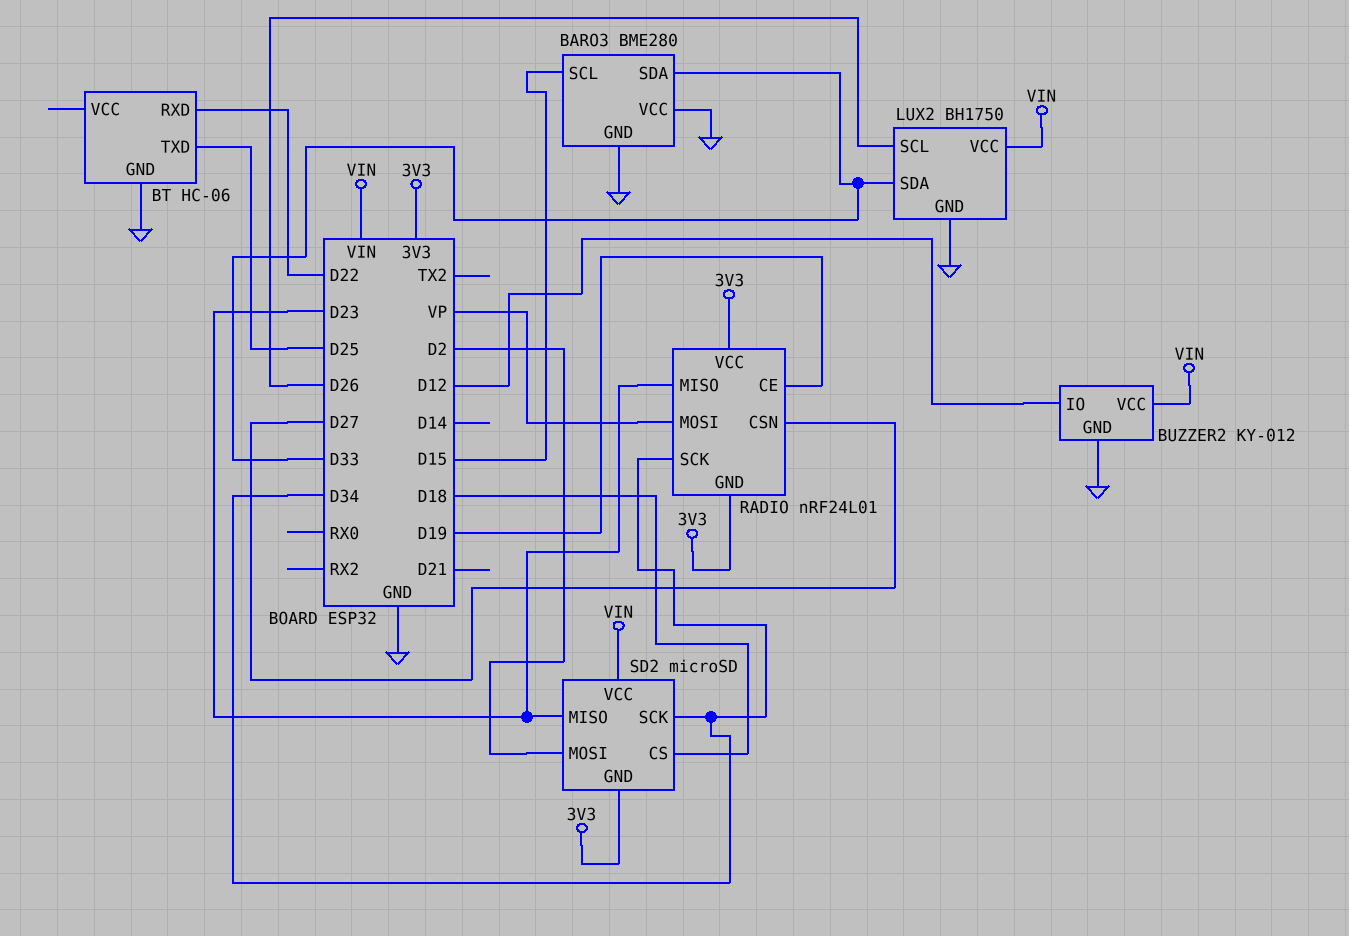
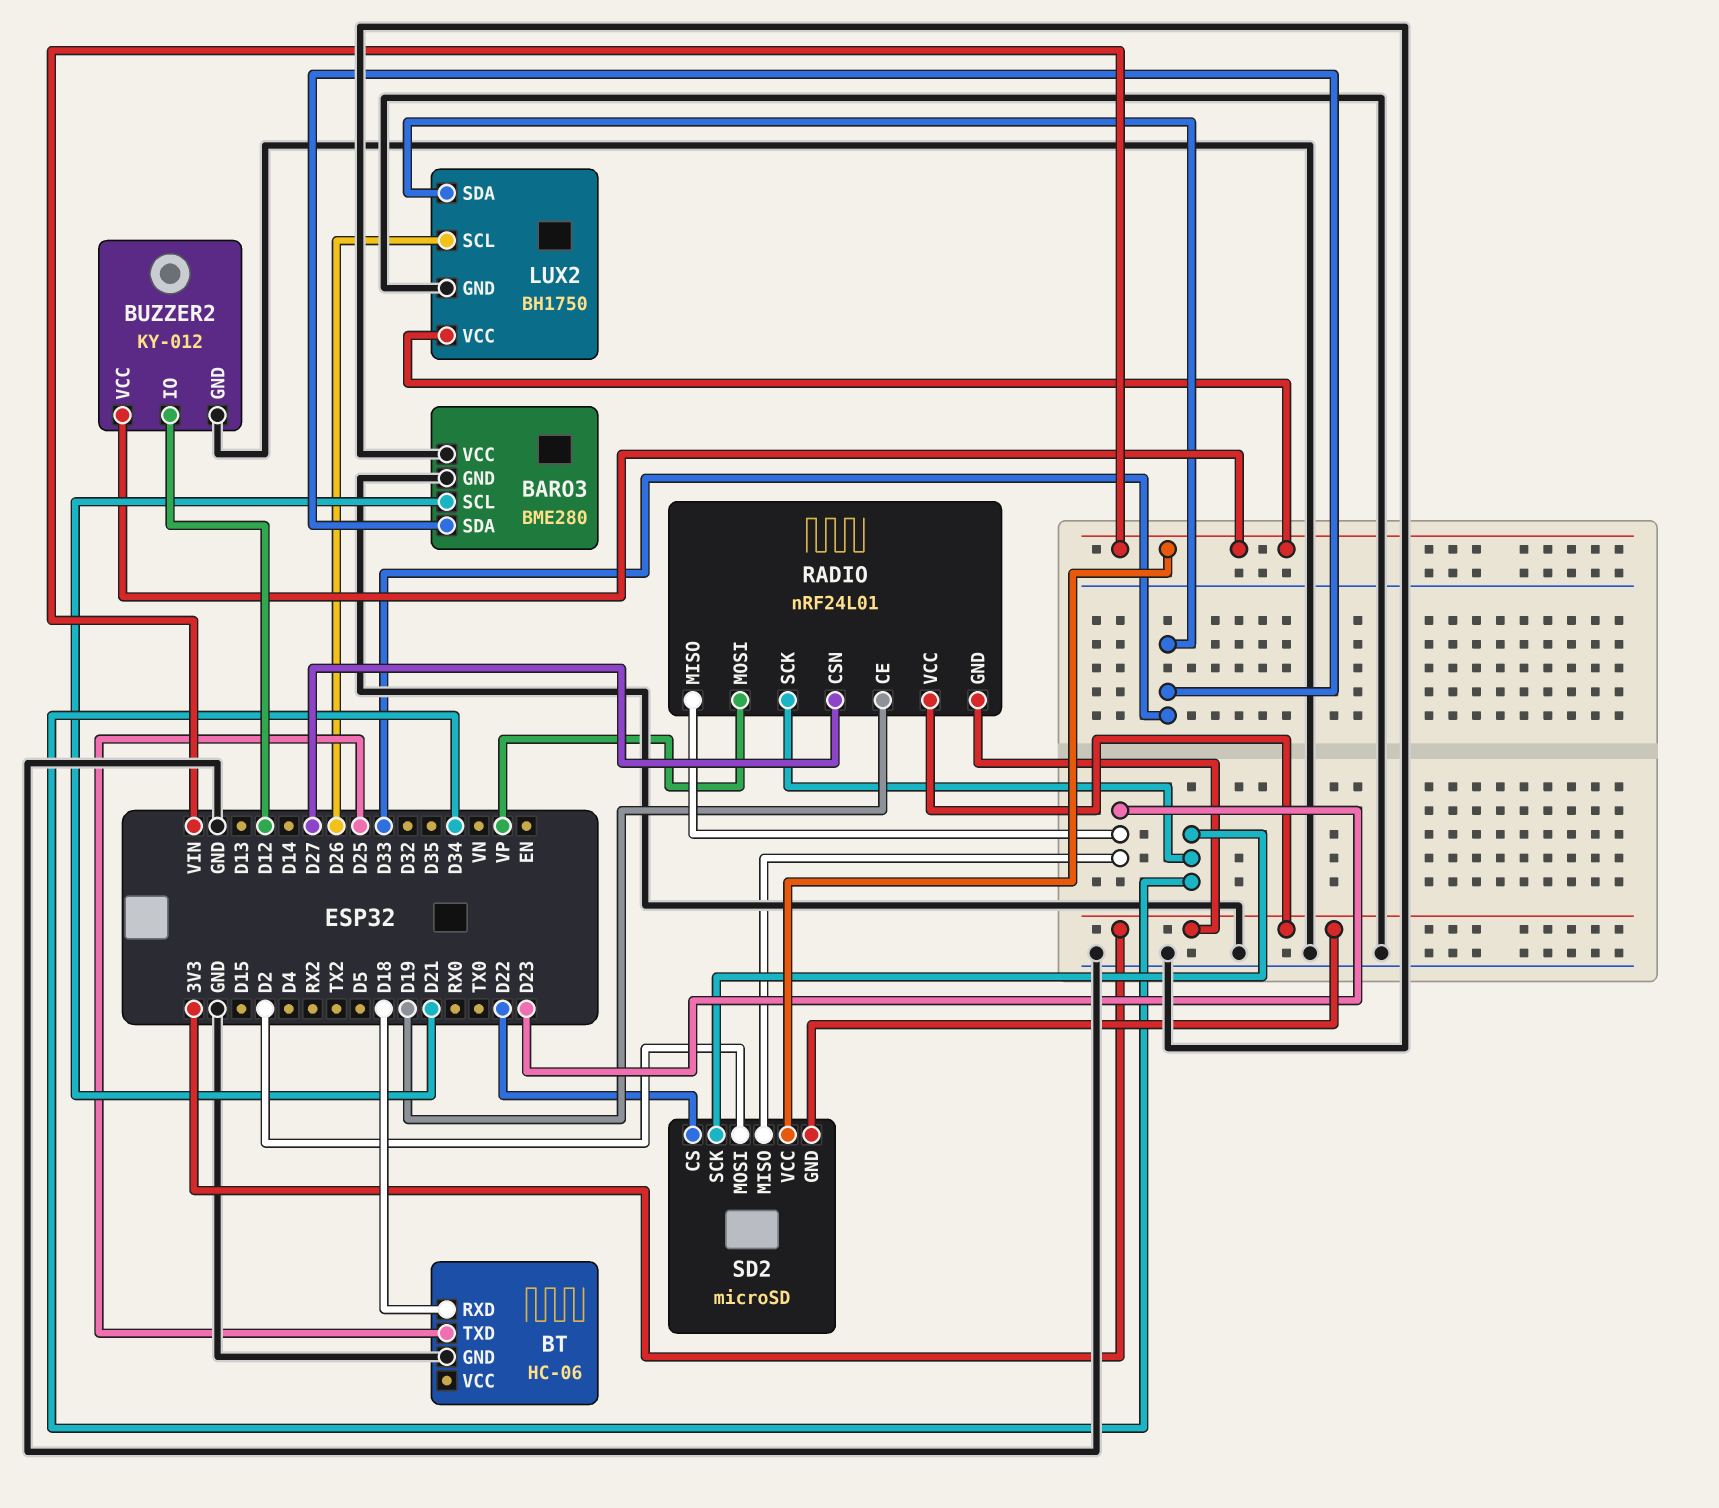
BARO3 pin SCL: D15 -> D21
BT pin RXD: D22 -> D18
SD2 pin CS: D18 -> D22

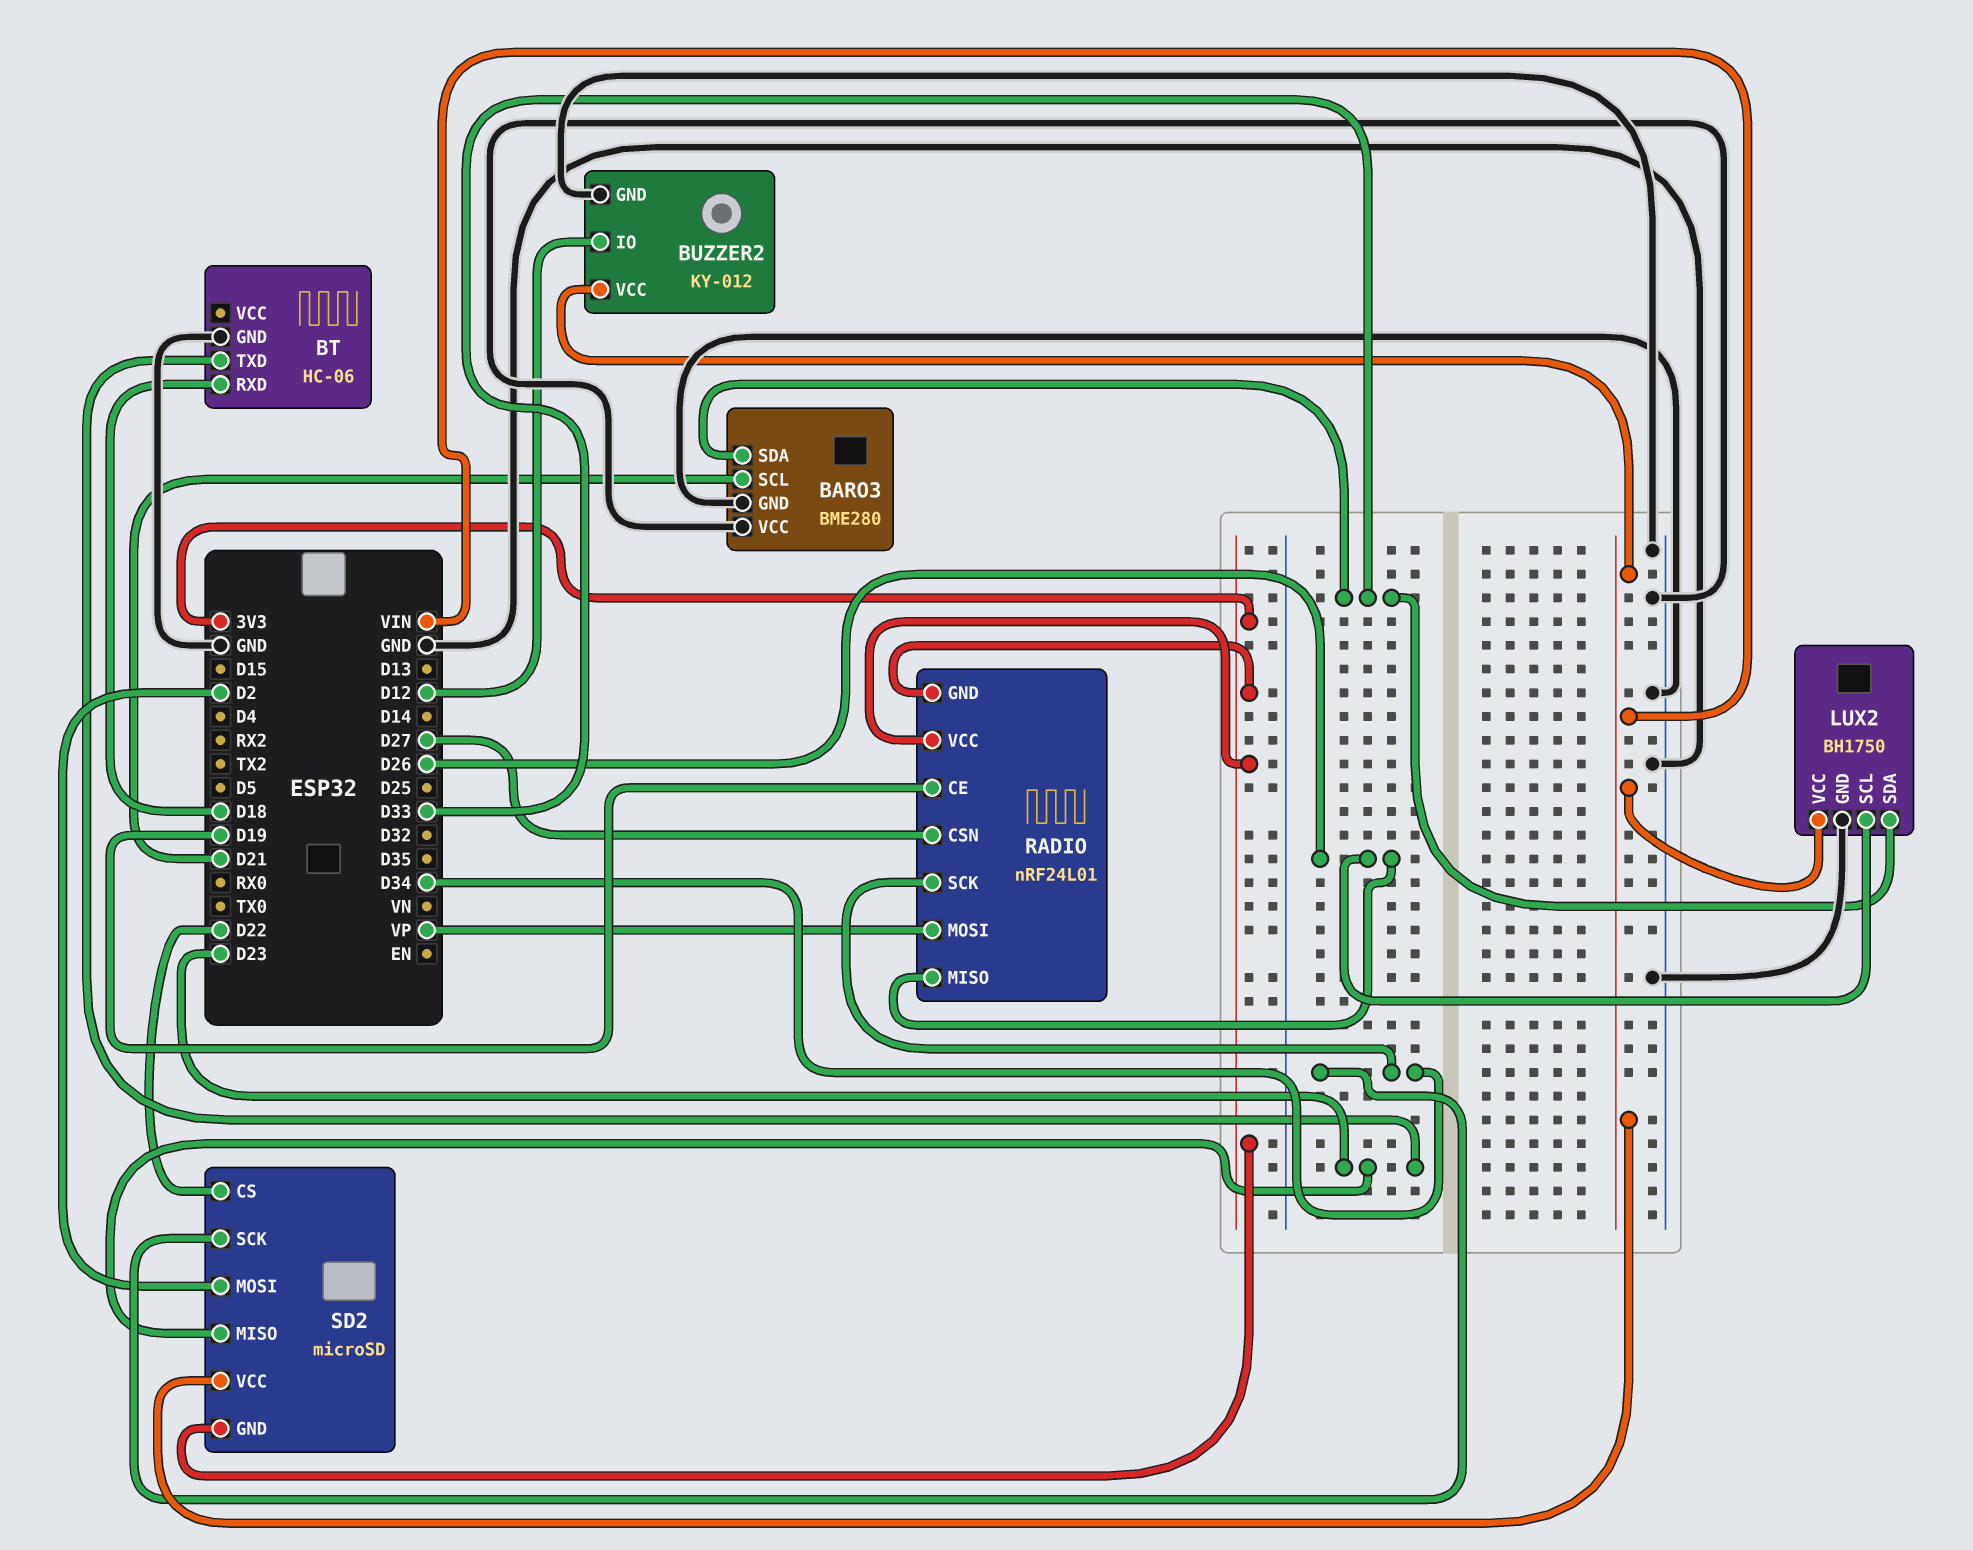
BT pin TXD: D25 -> D23
RADIO pin MISO: D23 -> D26

